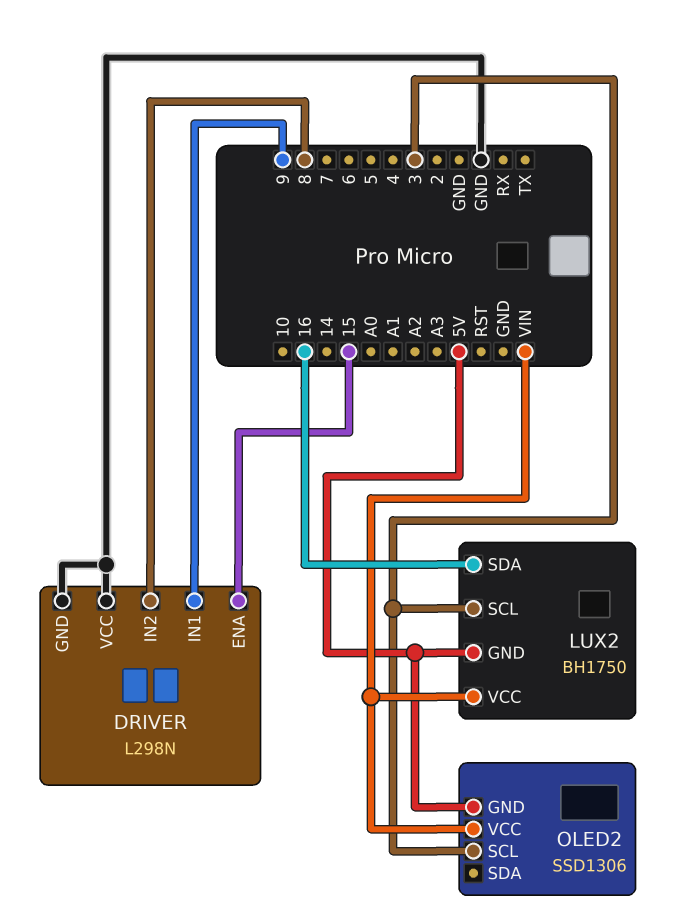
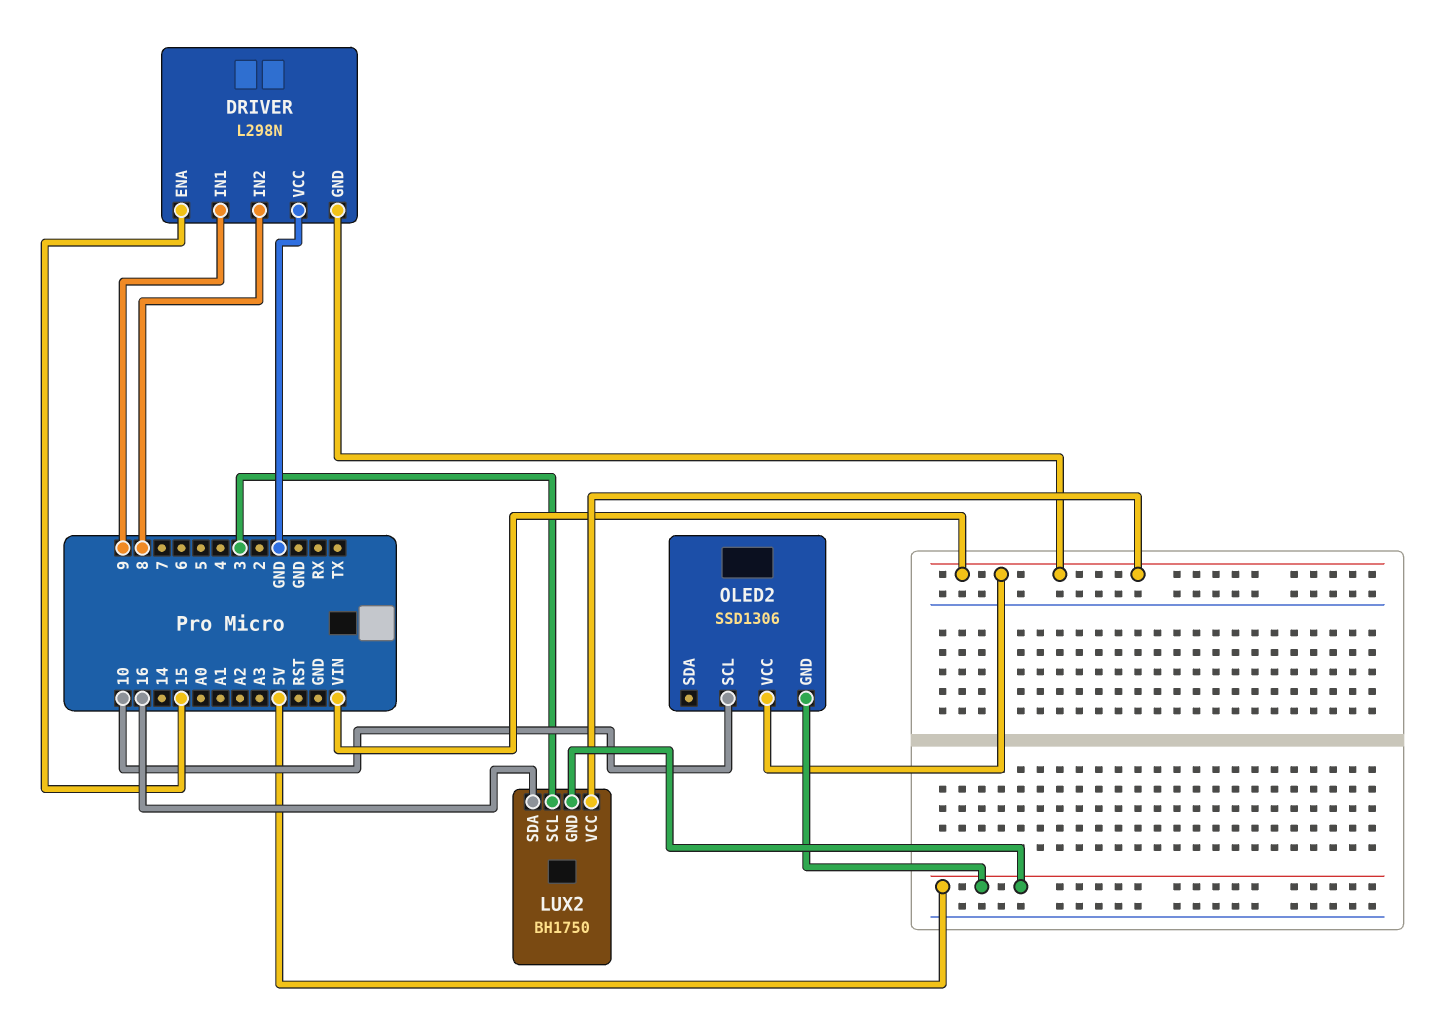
DRIVER pin GND: GND -> VIN
OLED2 pin SCL: 3 -> 10

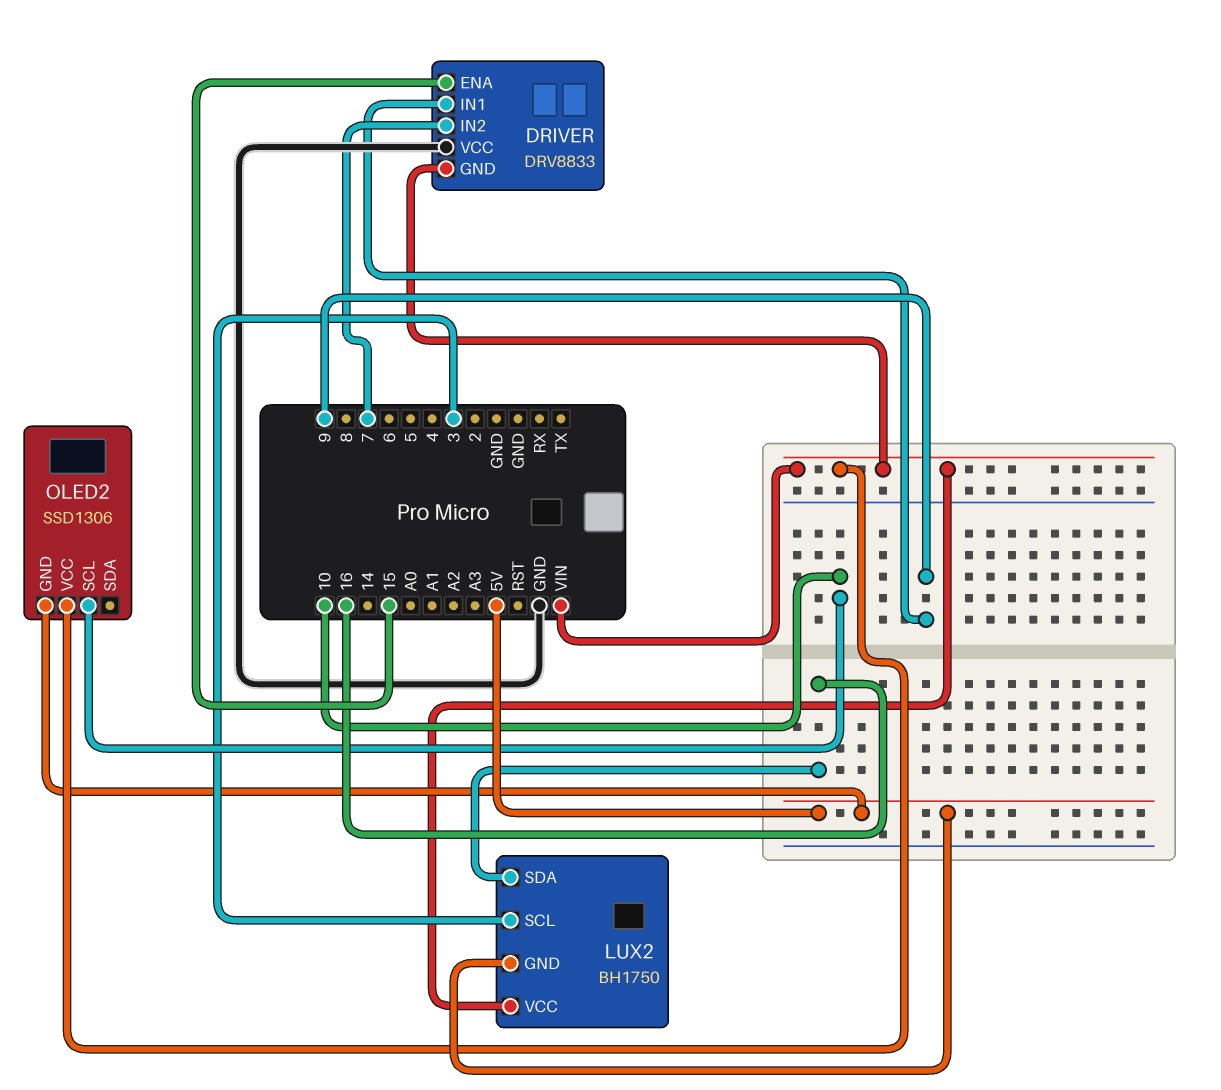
DRIVER: L298N -> DRV8833
DRIVER pin IN2: 8 -> 7

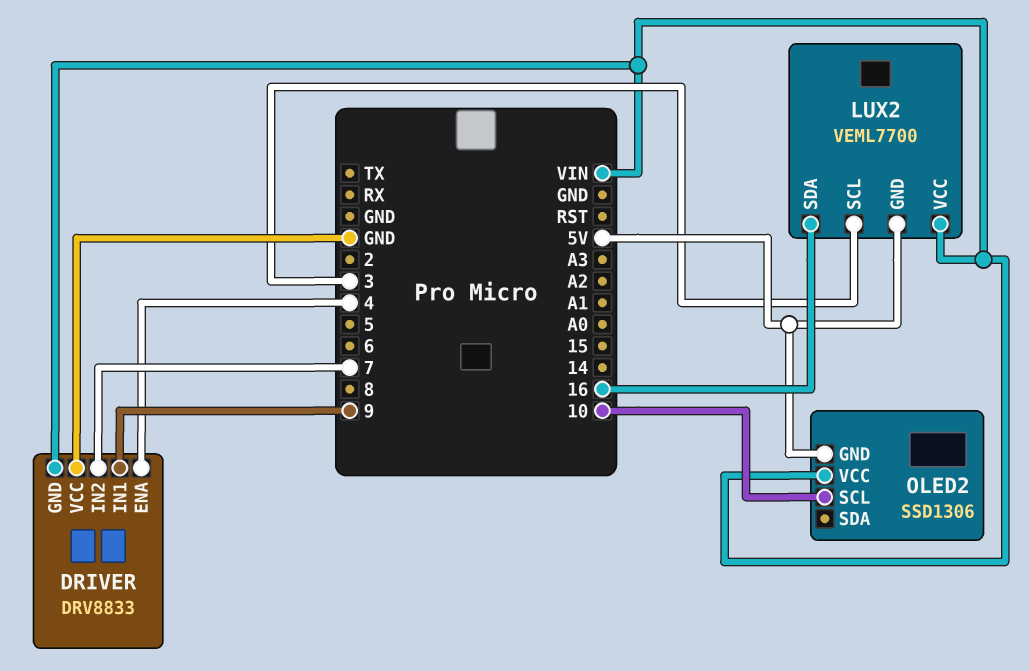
DRIVER pin ENA: 15 -> 4
LUX2: BH1750 -> VEML7700

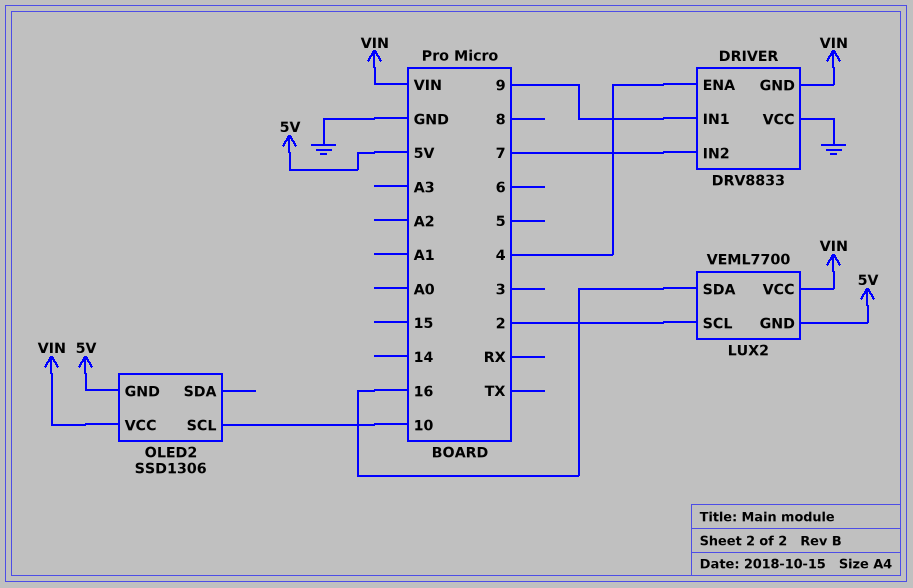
LUX2 pin SCL: 3 -> 2

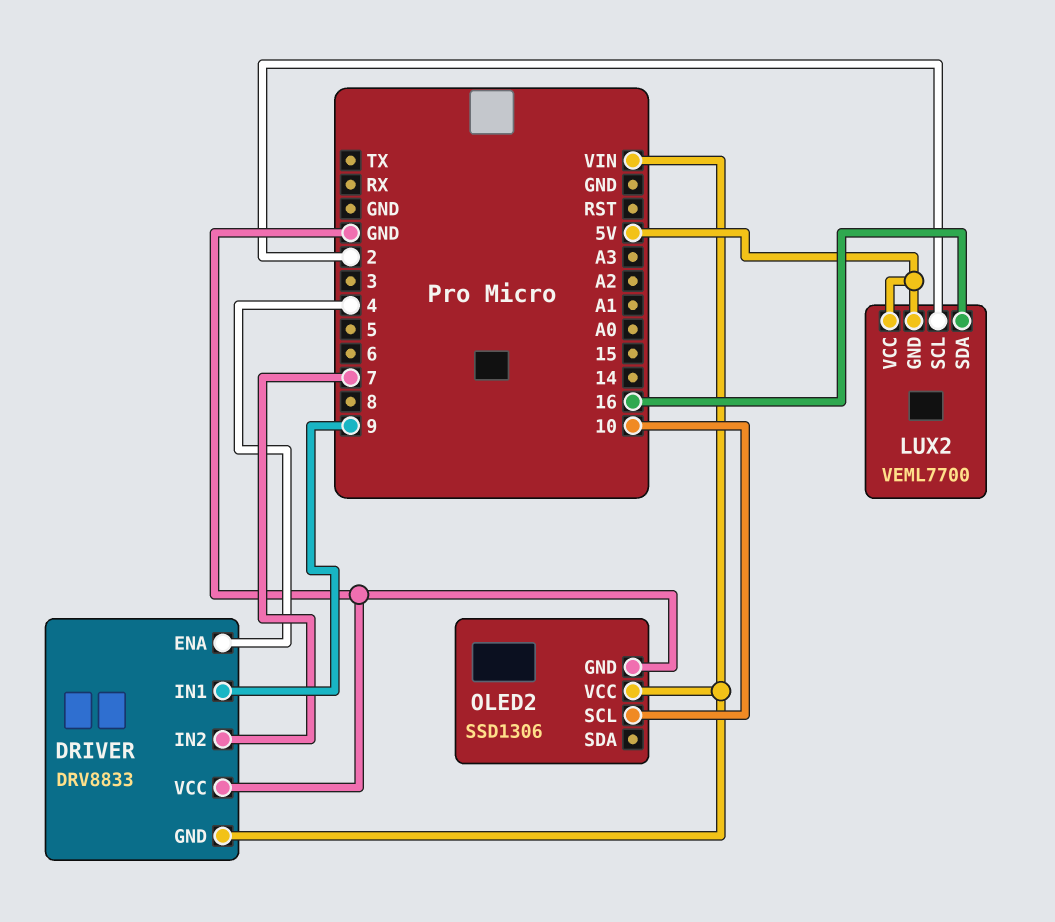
LUX2 pin VCC: VIN -> 5V
OLED2 pin GND: 5V -> GND

